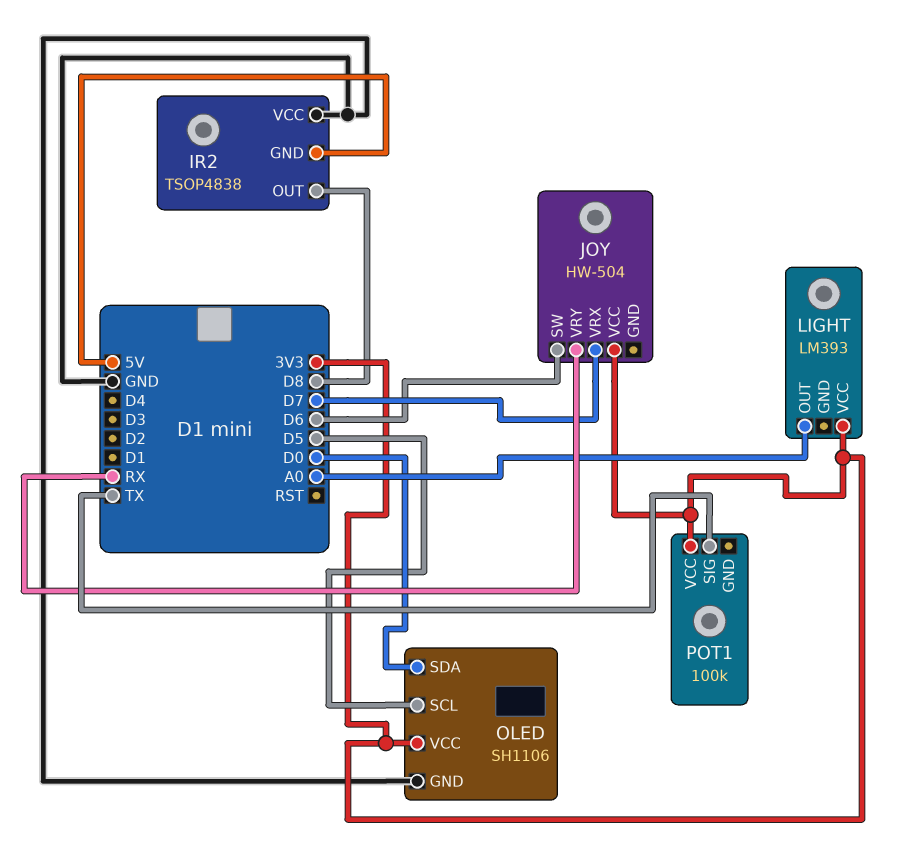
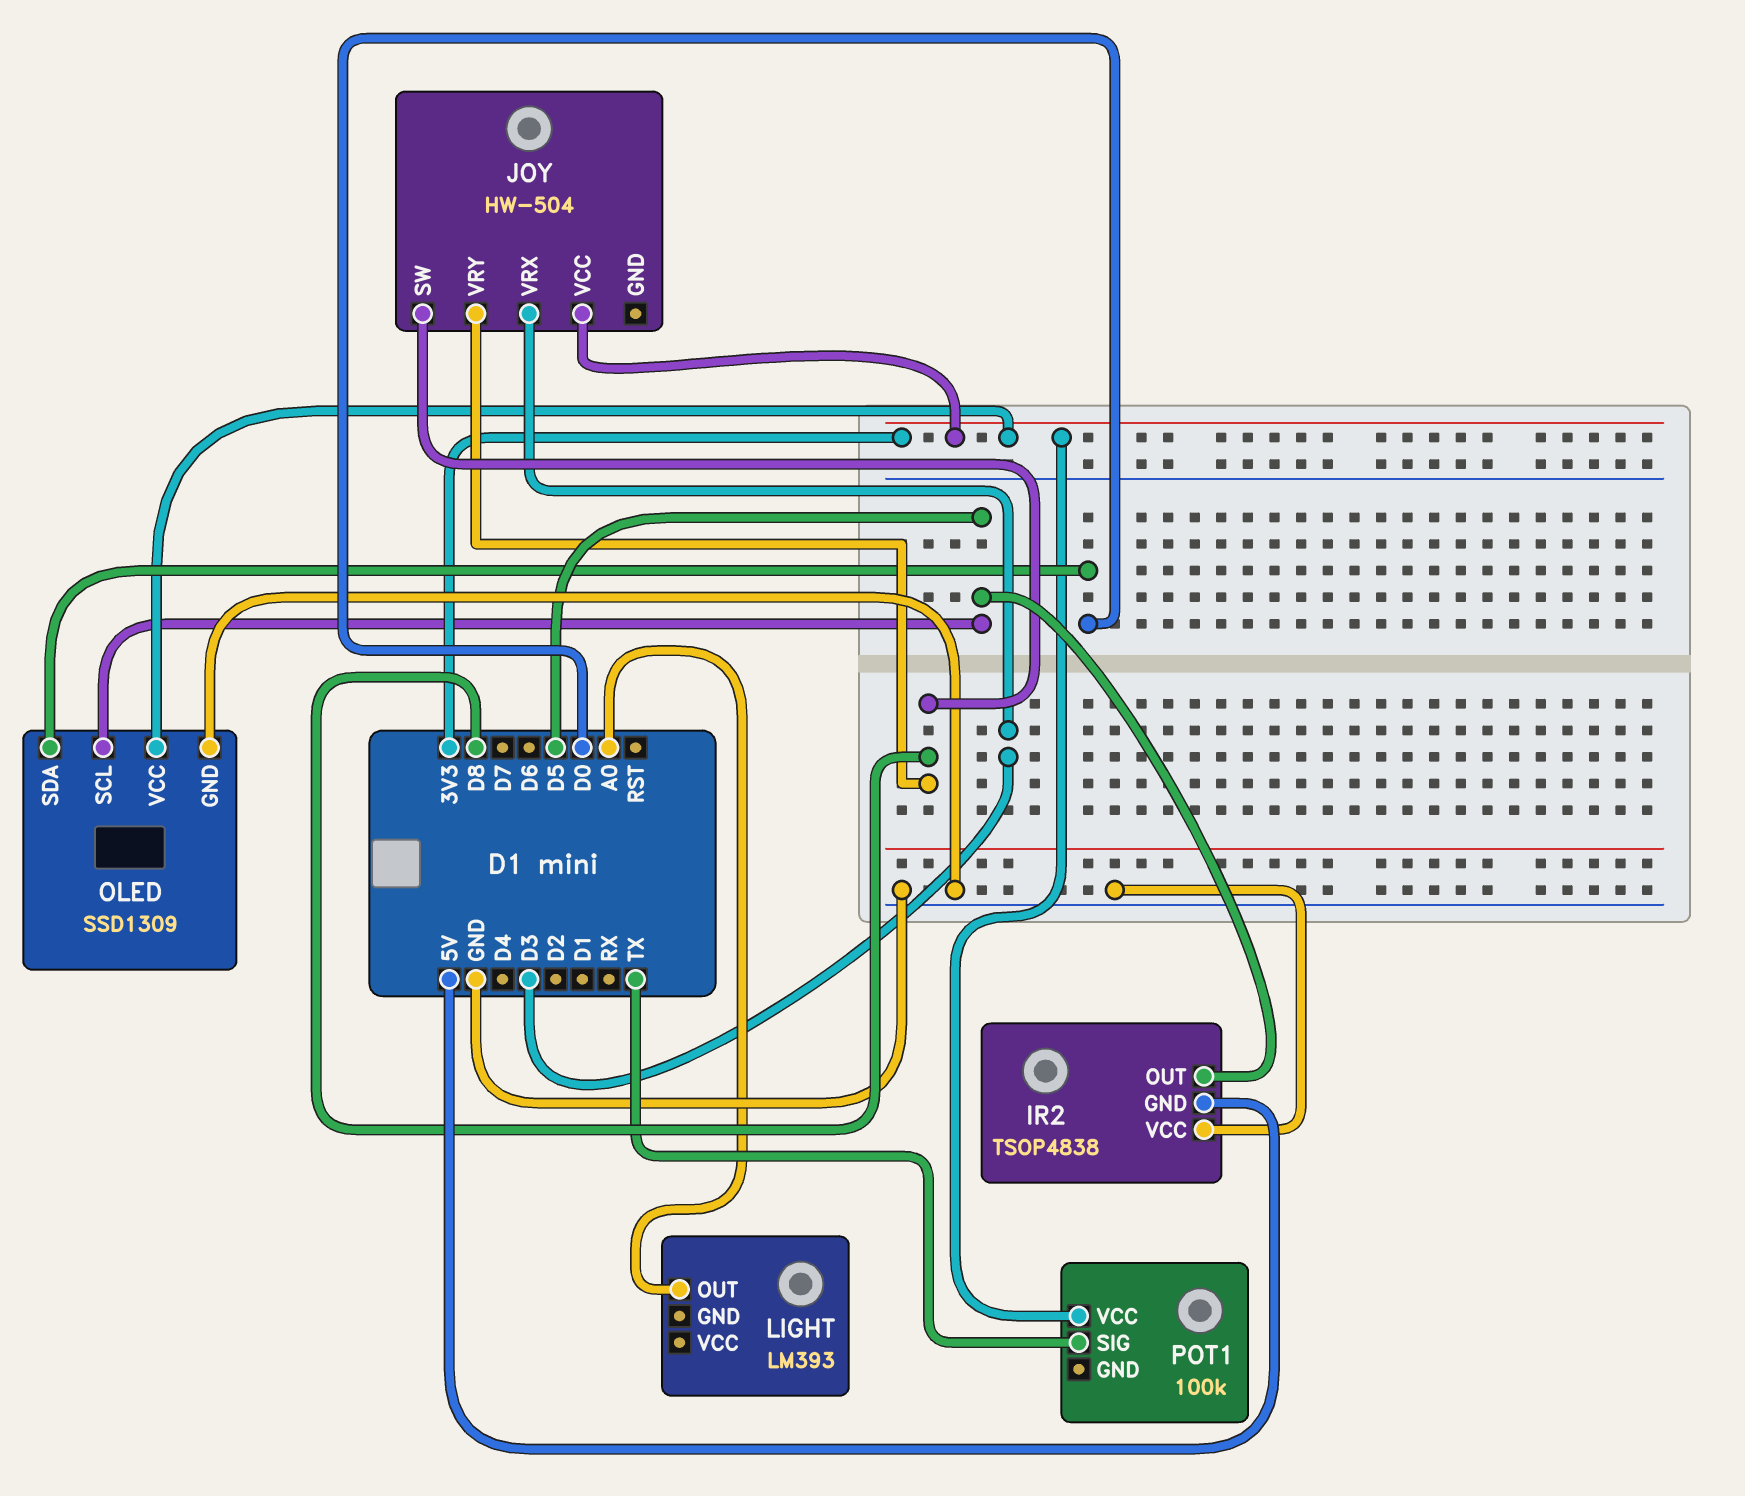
IR2 pin OUT: D8 -> D5
JOY pin SW: D6 -> D8
JOY pin VRX: D7 -> D3
JOY pin VRY: RX -> D8
LIGHT pin VCC: 3V3 -> none
OLED: SH1106 -> SSD1309

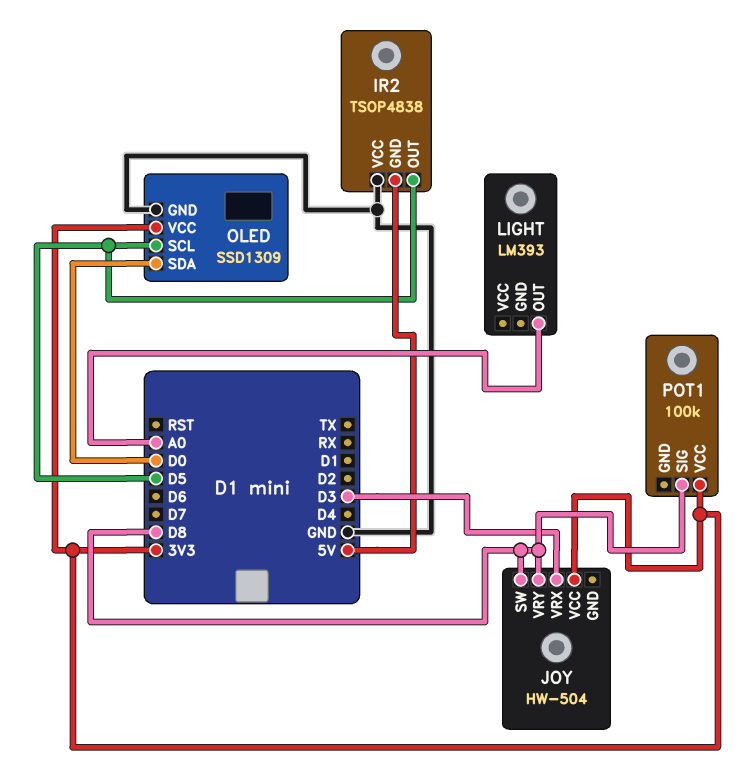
POT1 pin SIG: TX -> D8

